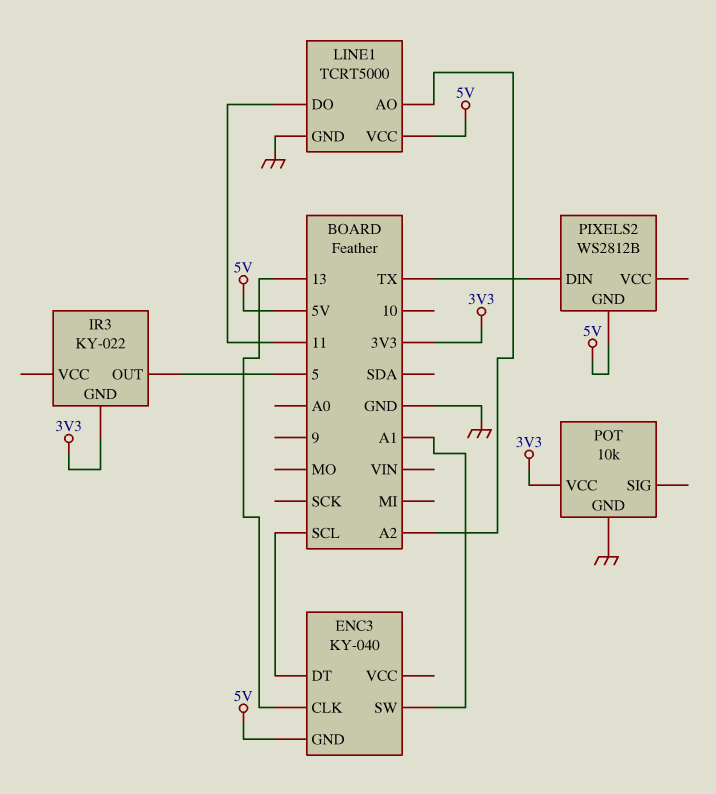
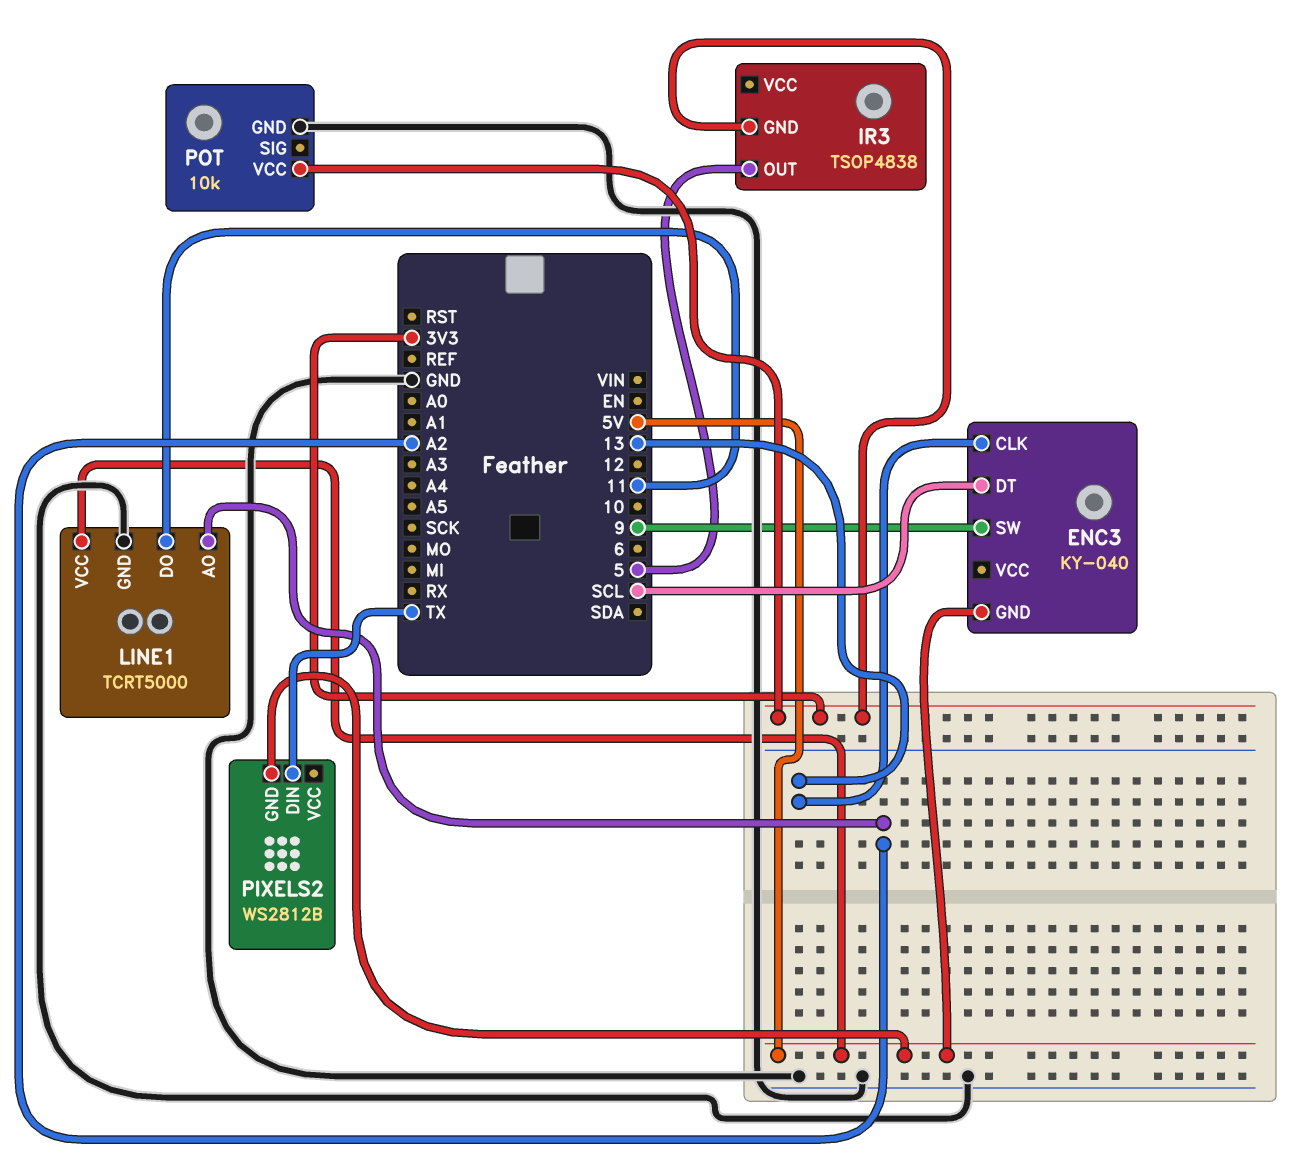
ENC3 pin SW: A1 -> 9
IR3: KY-022 -> TSOP4838

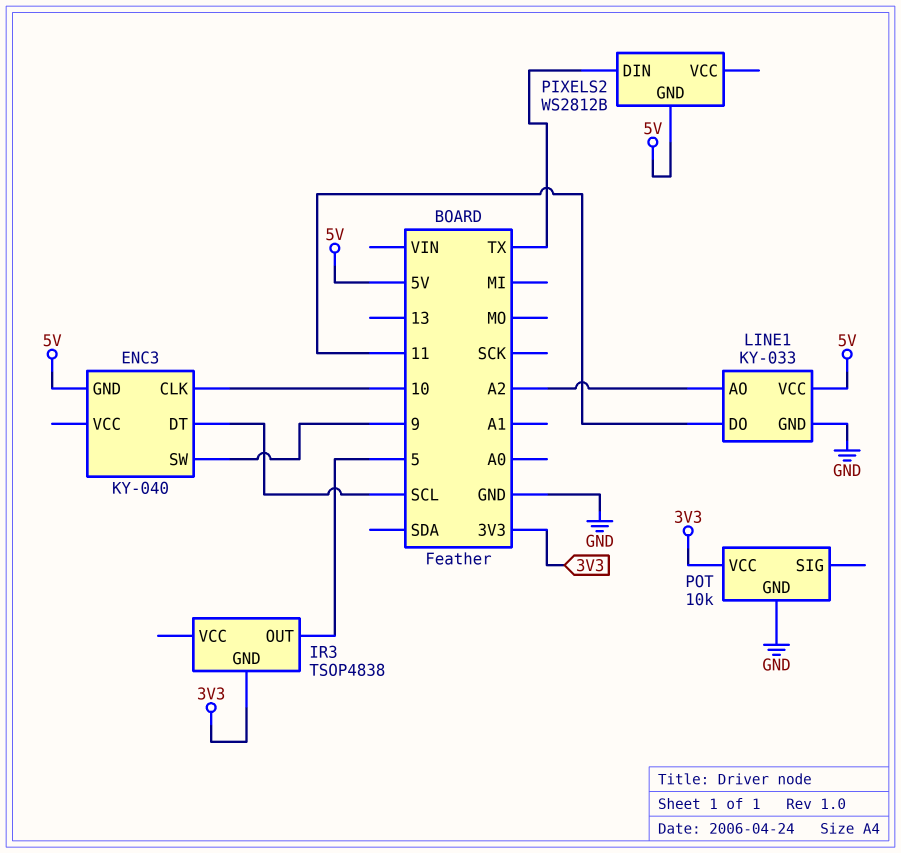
ENC3 pin CLK: 13 -> 10
LINE1: TCRT5000 -> KY-033

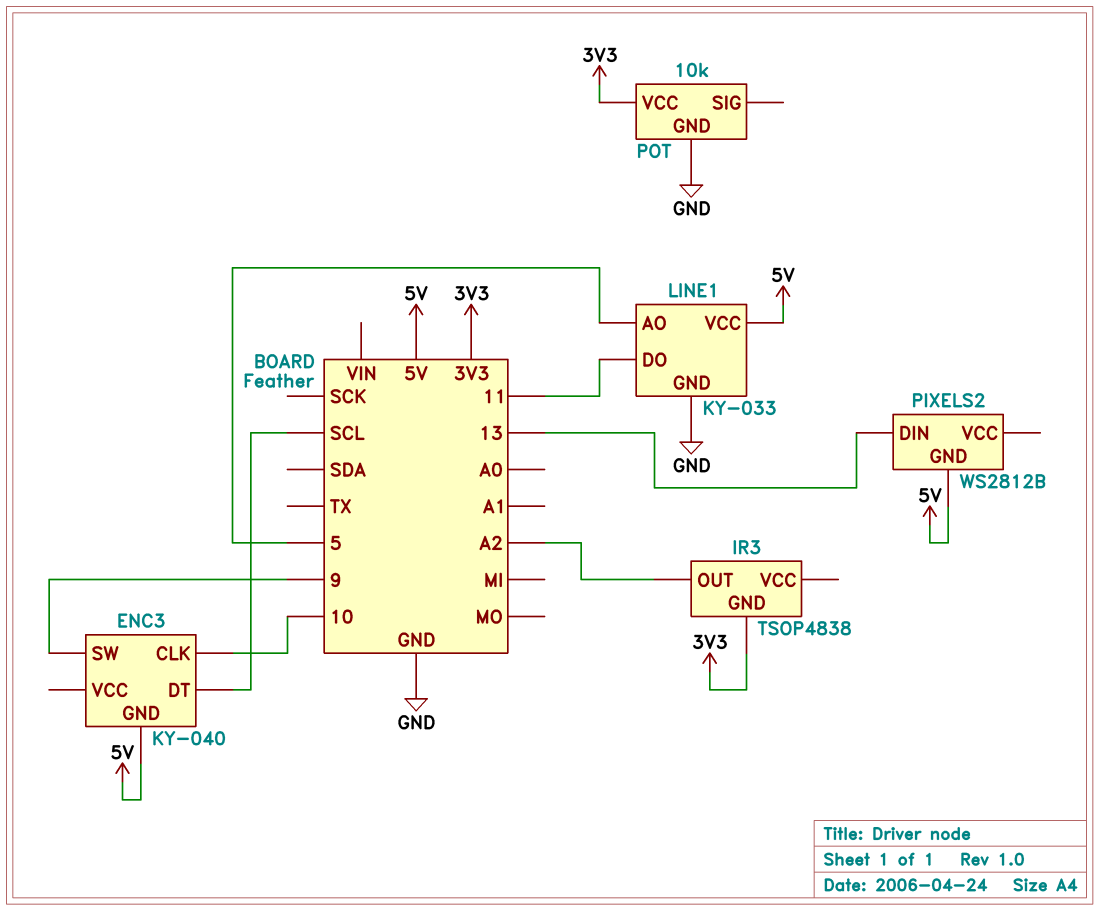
IR3 pin OUT: 5 -> A2
LINE1 pin AO: A2 -> 5
PIXELS2 pin DIN: TX -> 13

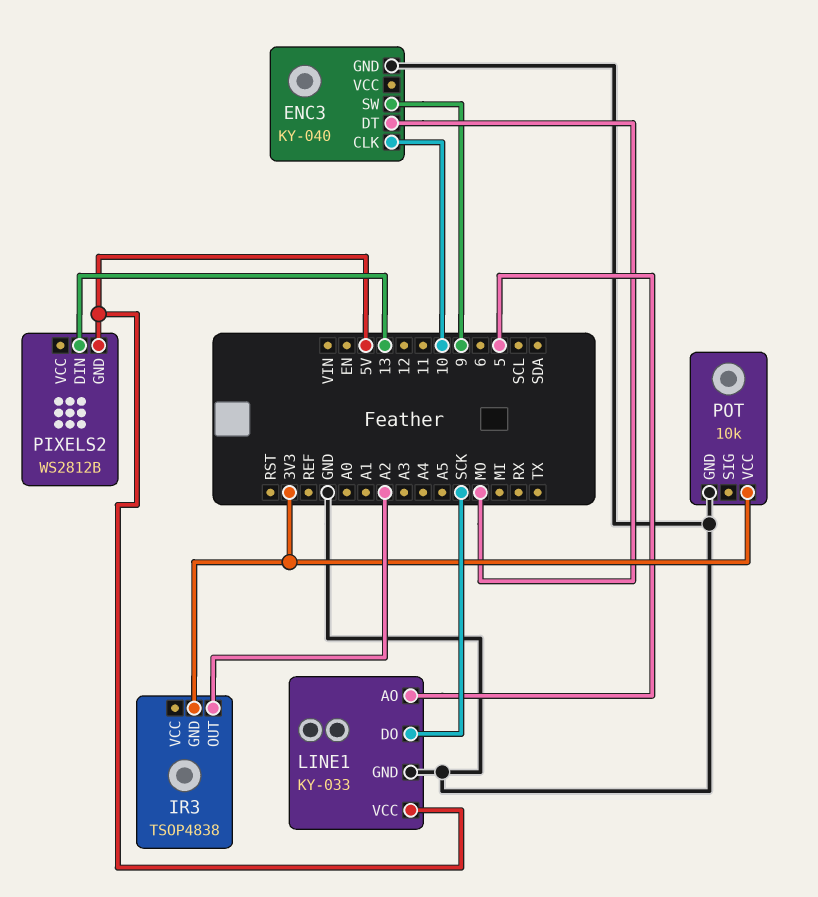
ENC3 pin DT: SCL -> MO
ENC3 pin GND: 5V -> GND
LINE1 pin DO: 11 -> SCK

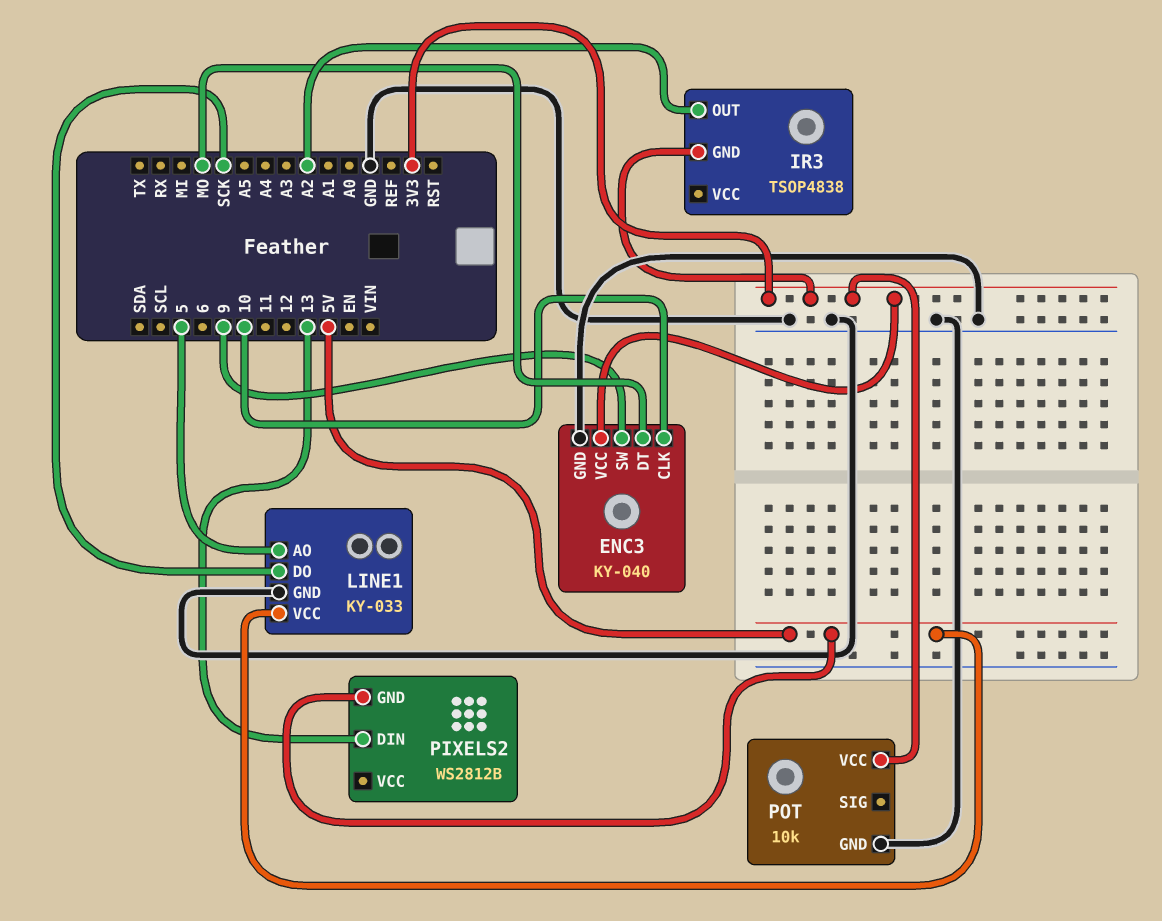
ENC3 pin VCC: none -> 3V3

